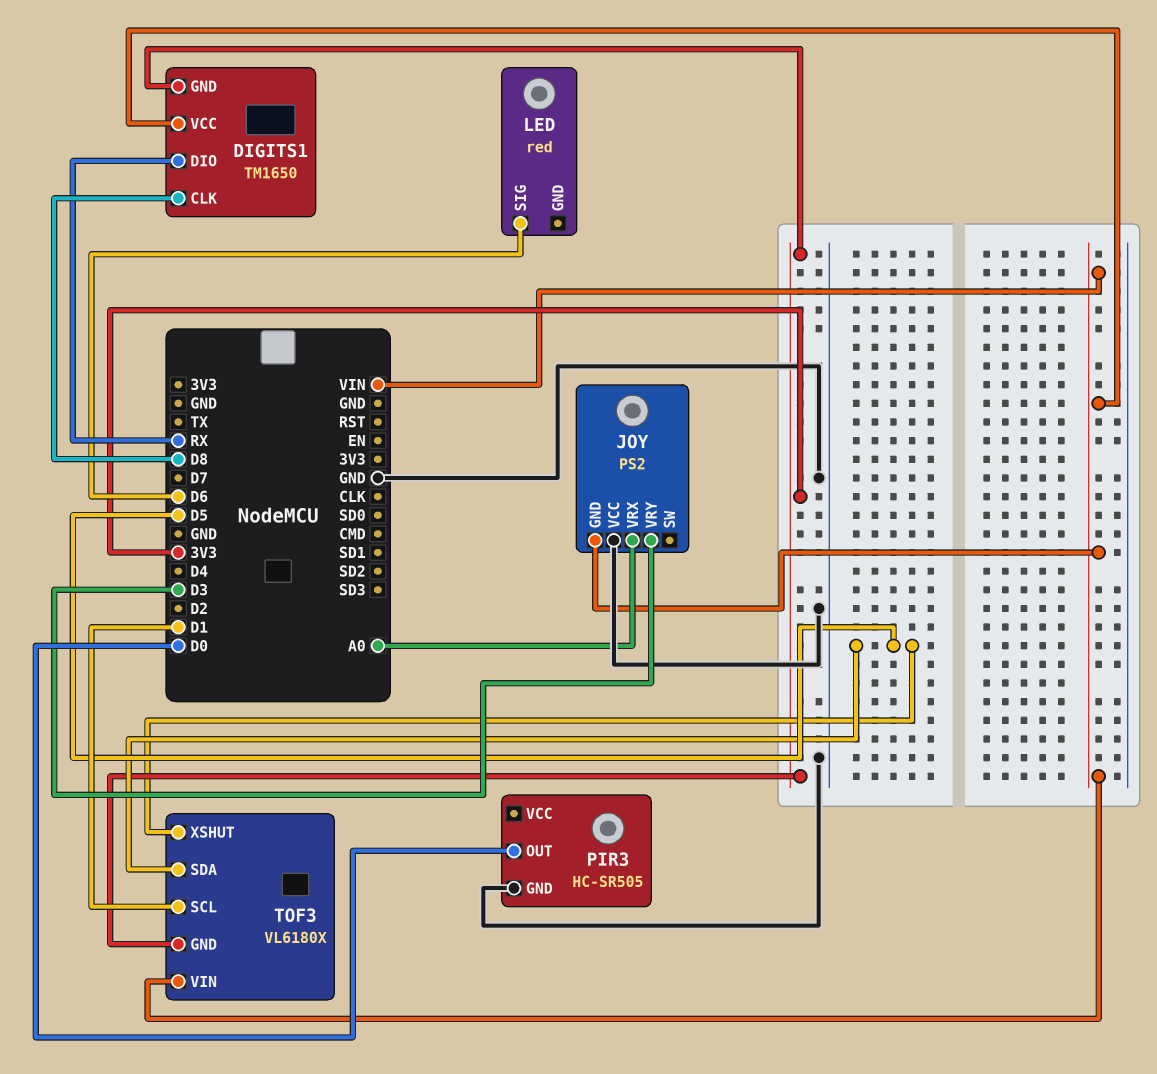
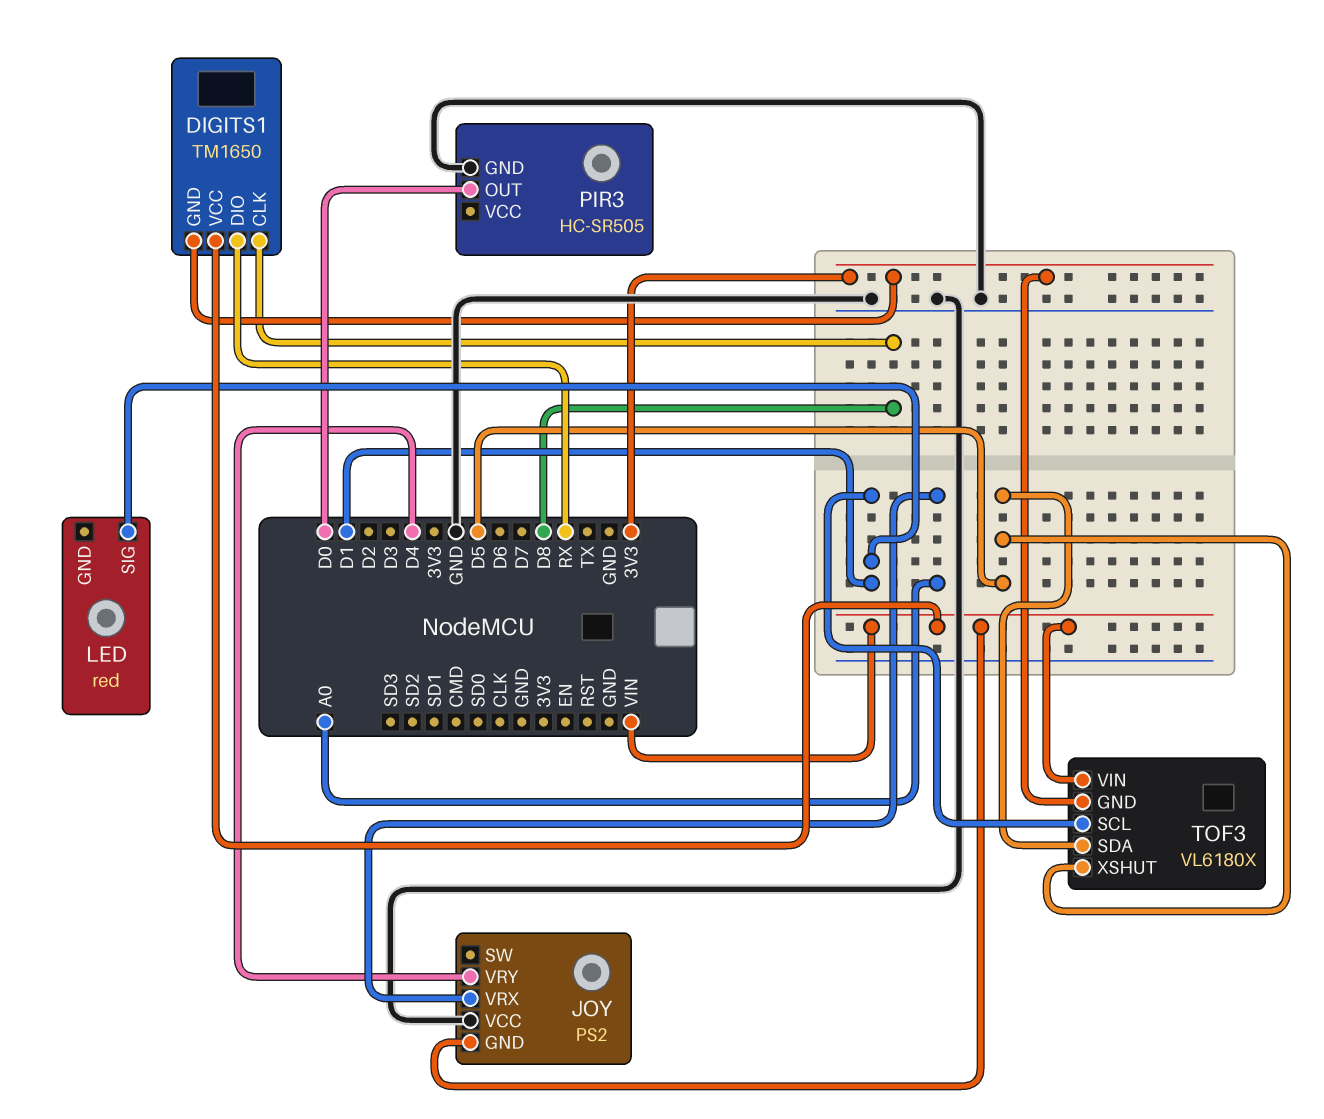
JOY pin VRY: D3 -> D4
LED pin SIG: D6 -> D1

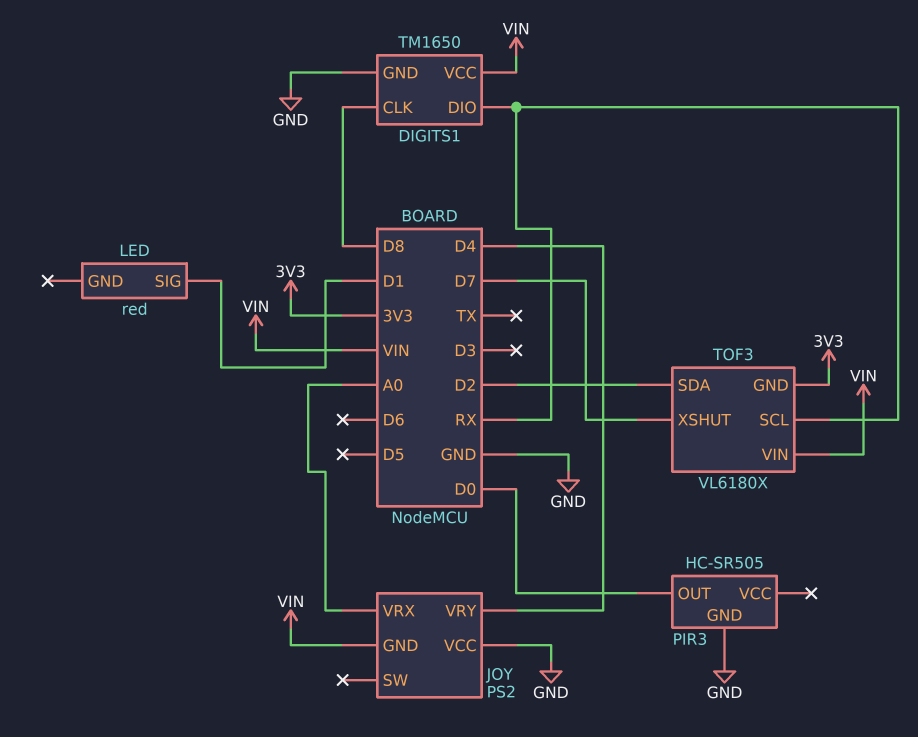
DIGITS1 pin GND: 3V3 -> GND
TOF3 pin SCL: D1 -> RX
TOF3 pin SDA: D5 -> D2
TOF3 pin XSHUT: D5 -> D7

